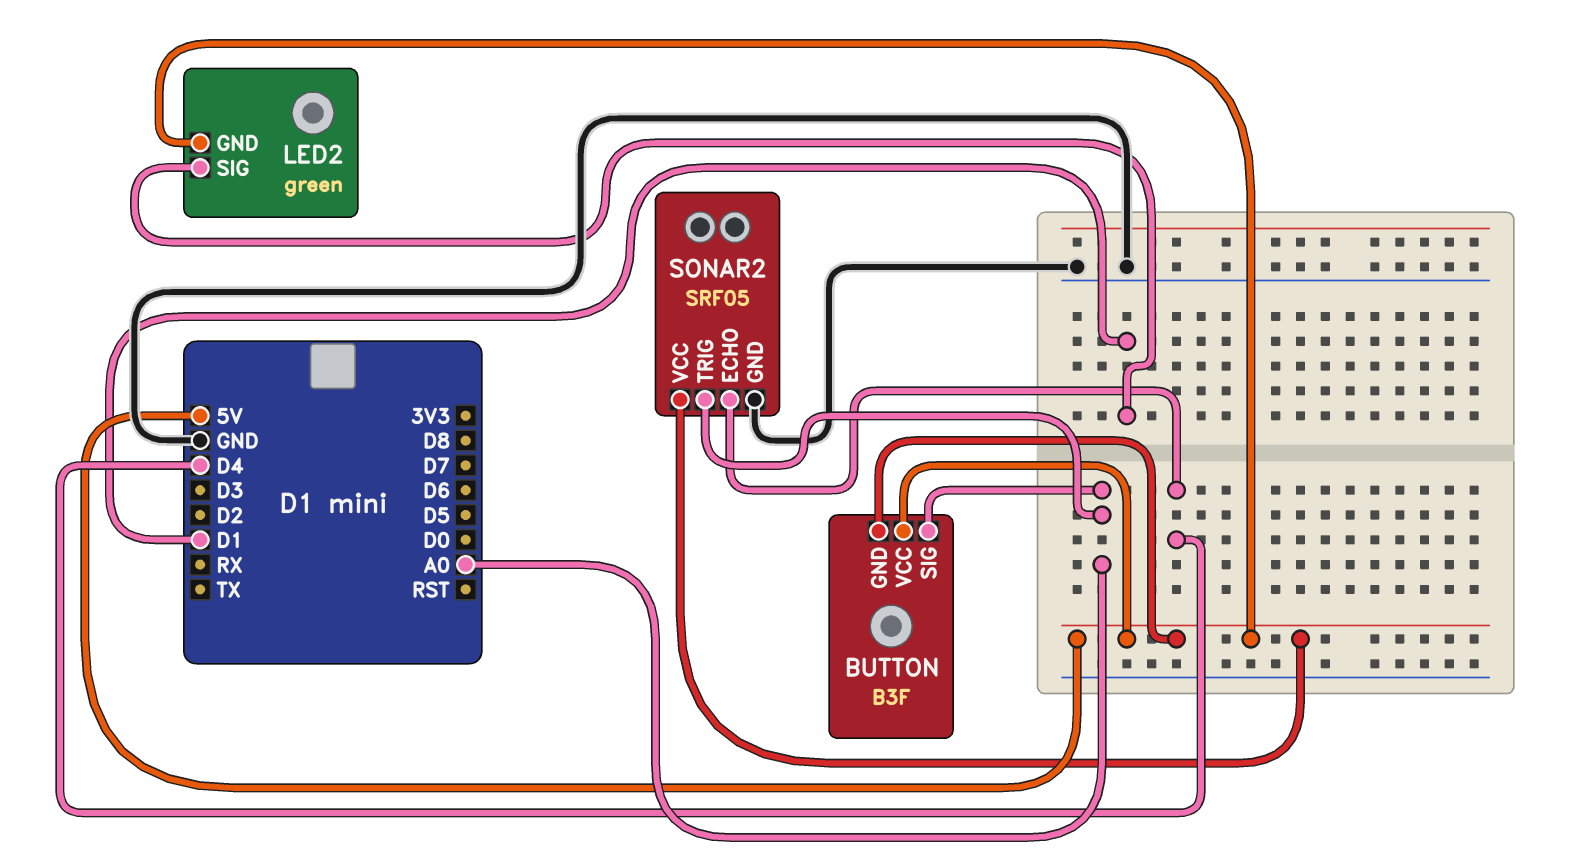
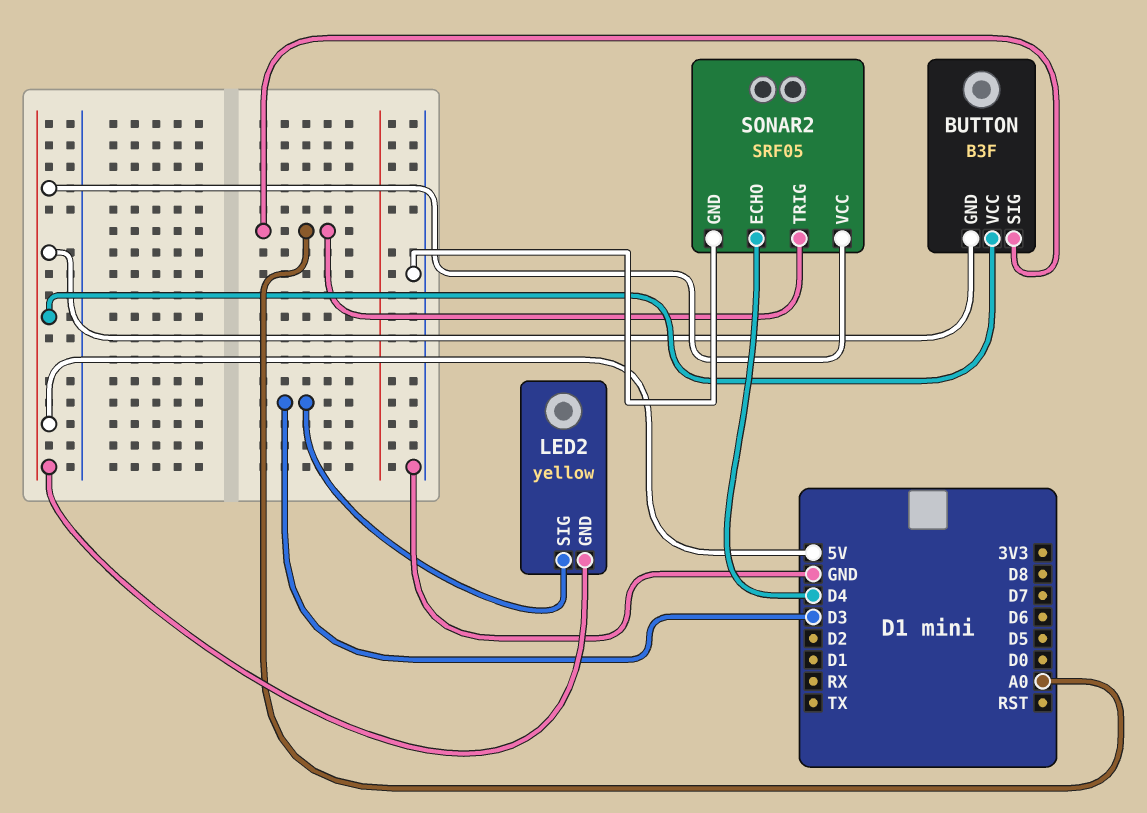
LED2: green -> yellow
LED2 pin SIG: D1 -> D3

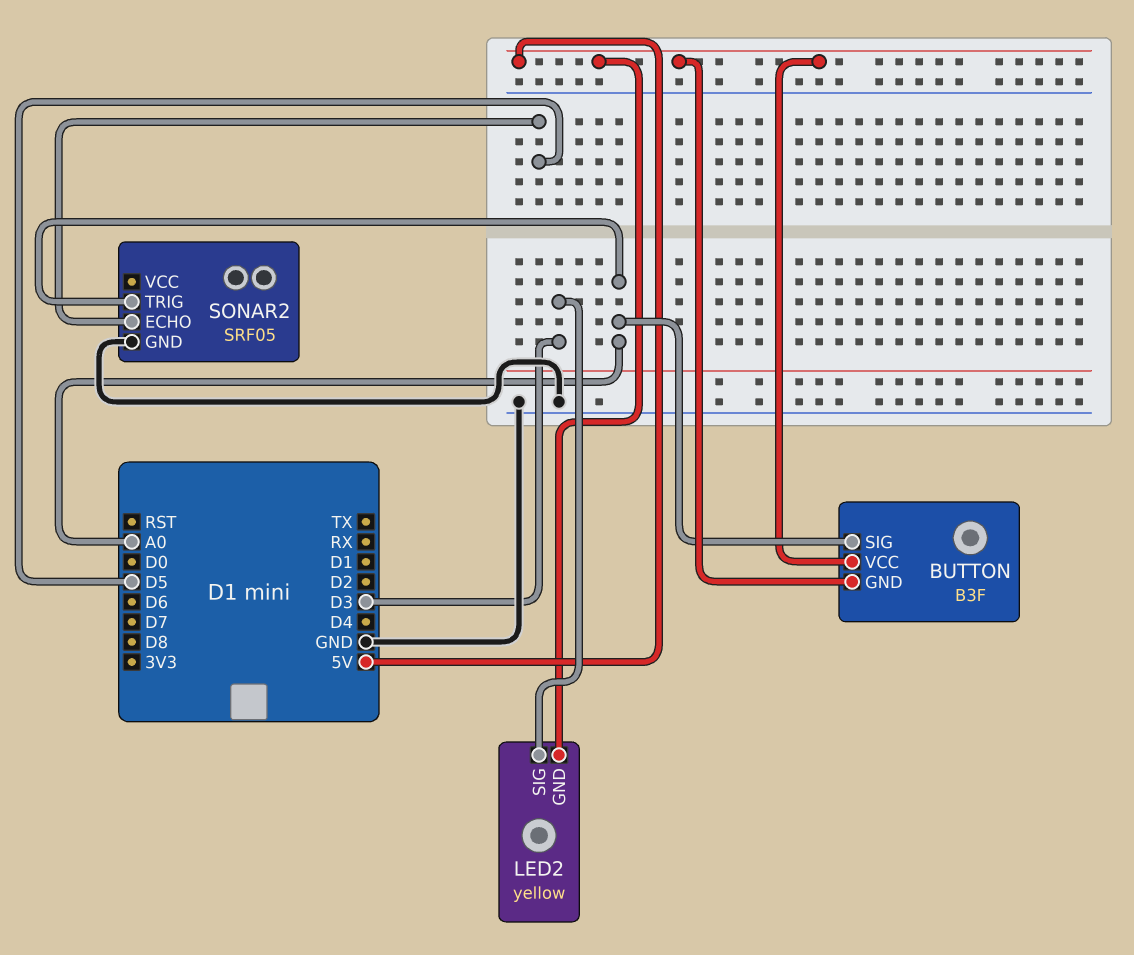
SONAR2 pin ECHO: D4 -> D5
SONAR2 pin VCC: 5V -> none

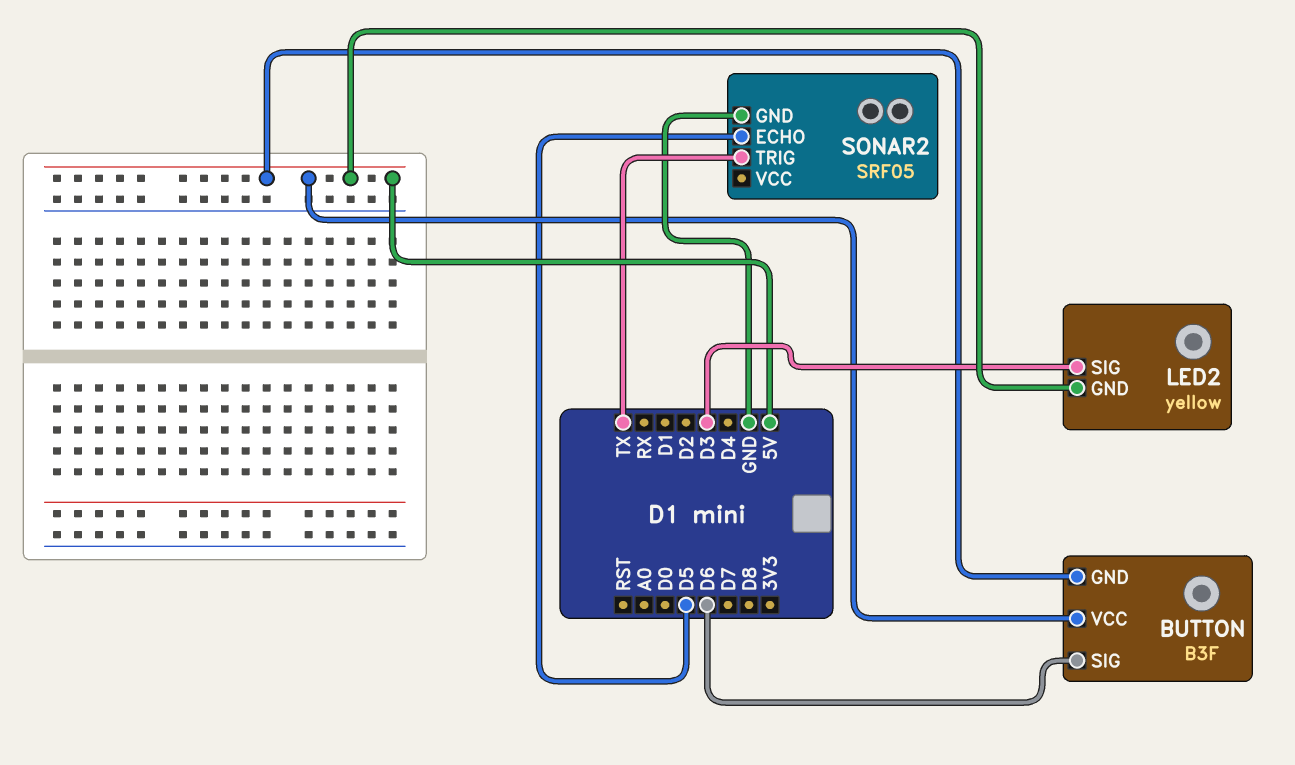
BUTTON pin SIG: A0 -> D6
SONAR2 pin TRIG: A0 -> TX

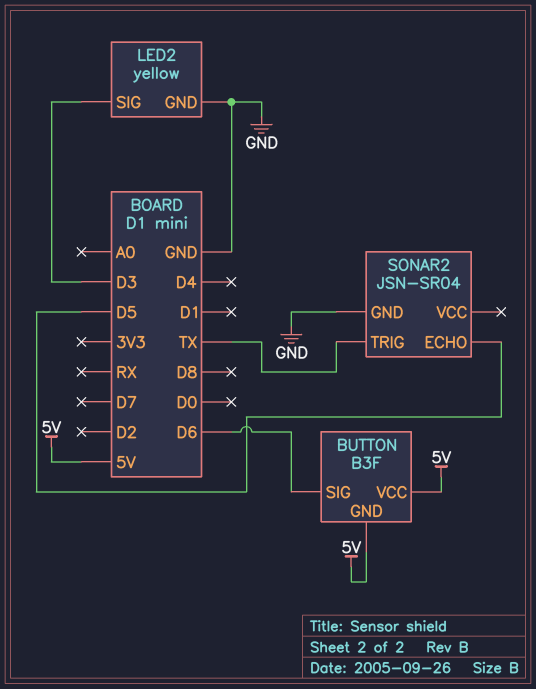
LED2 pin GND: 5V -> GND
SONAR2: SRF05 -> JSN-SR04

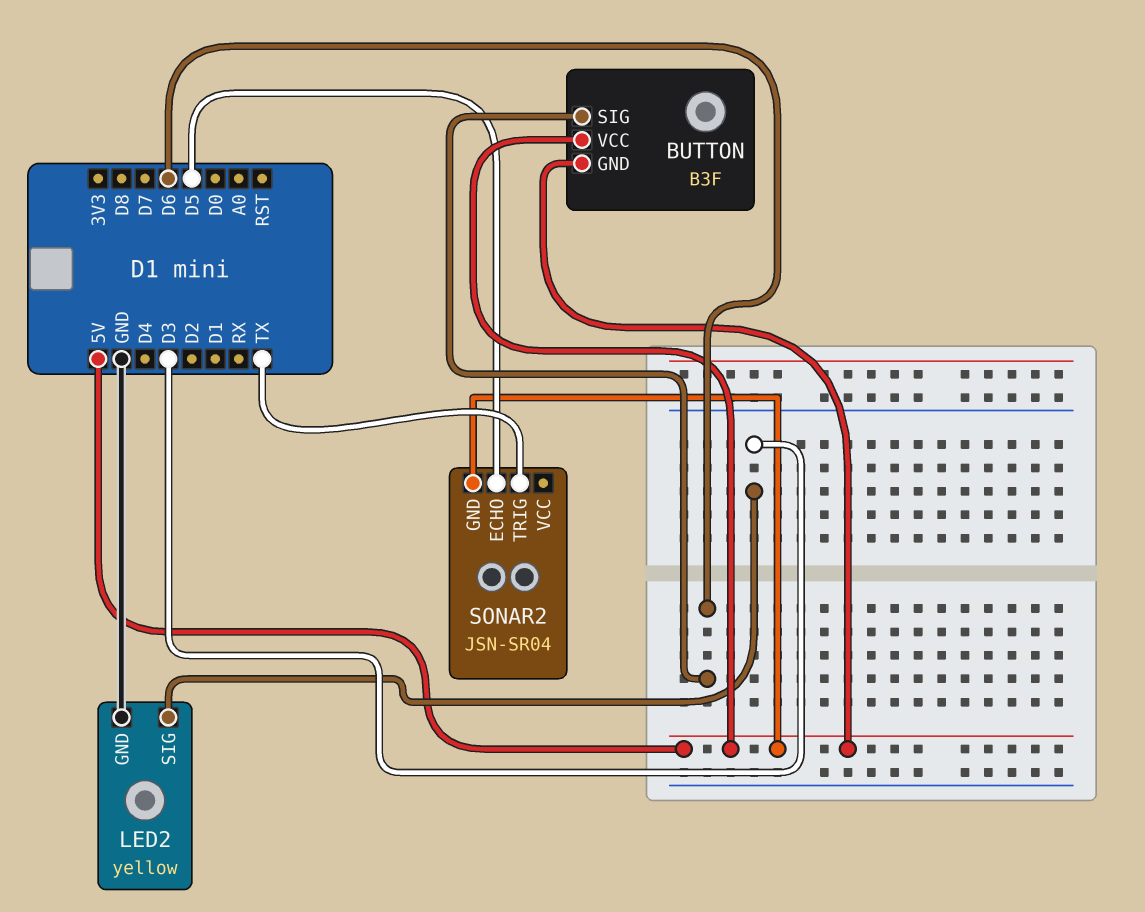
SONAR2 pin GND: GND -> 5V

